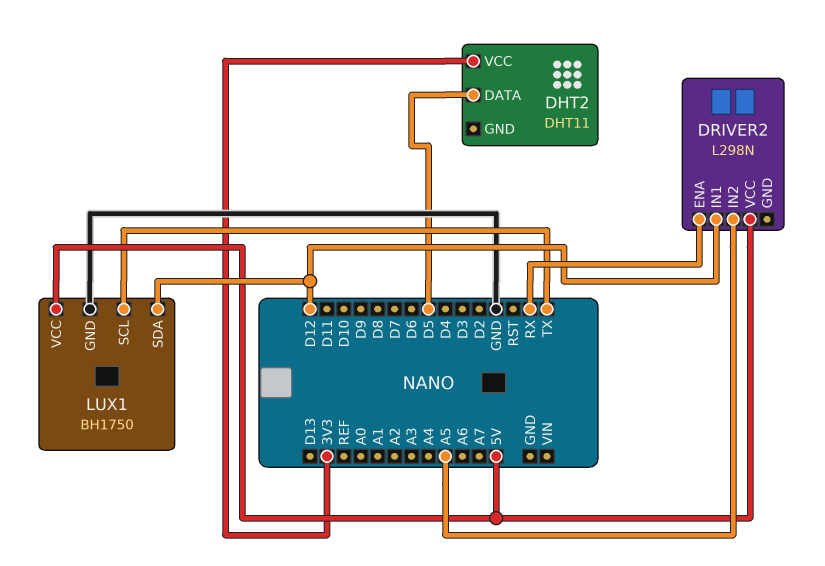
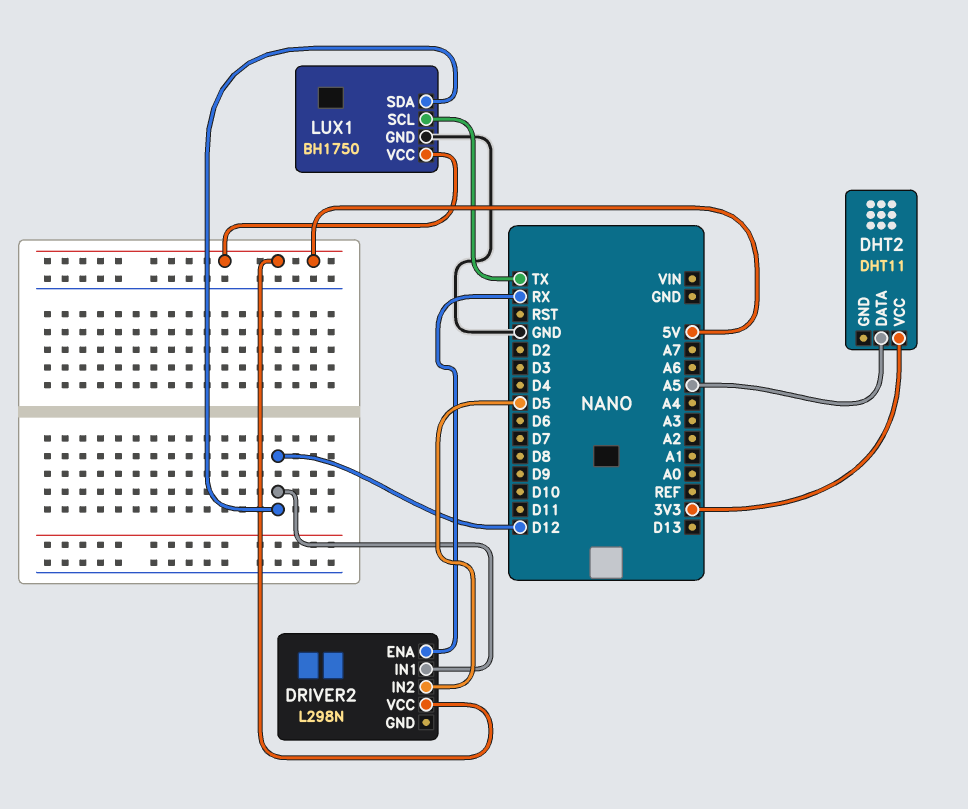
DHT2 pin DATA: D5 -> A5
DRIVER2 pin IN2: A5 -> D5

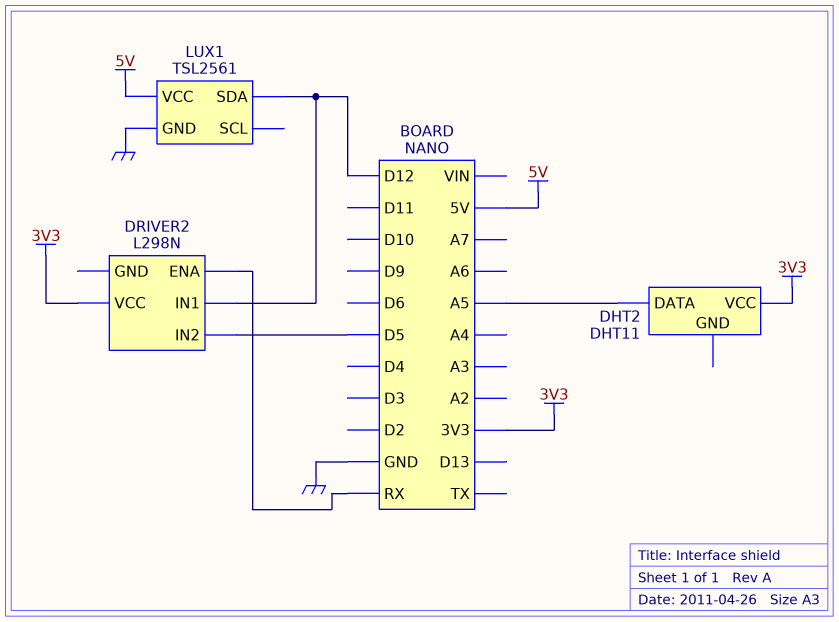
DRIVER2 pin VCC: 5V -> 3V3
LUX1: BH1750 -> TSL2561
LUX1 pin SCL: TX -> none

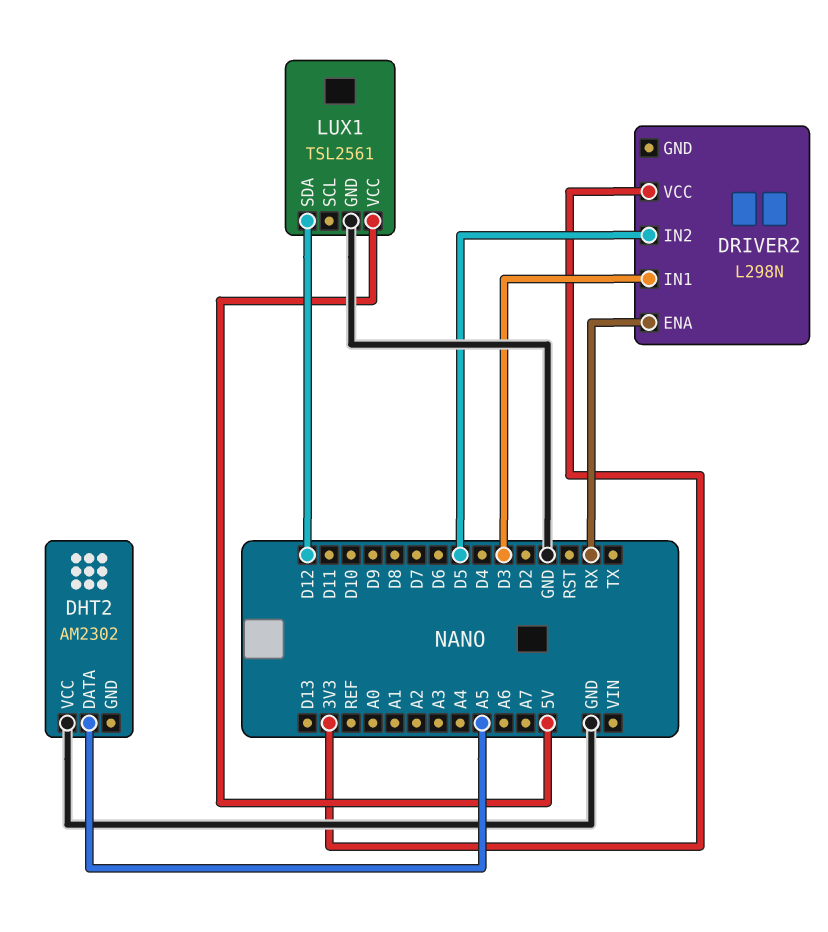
DHT2: DHT11 -> AM2302
DHT2 pin VCC: 3V3 -> GND
DRIVER2 pin IN1: D12 -> D3

